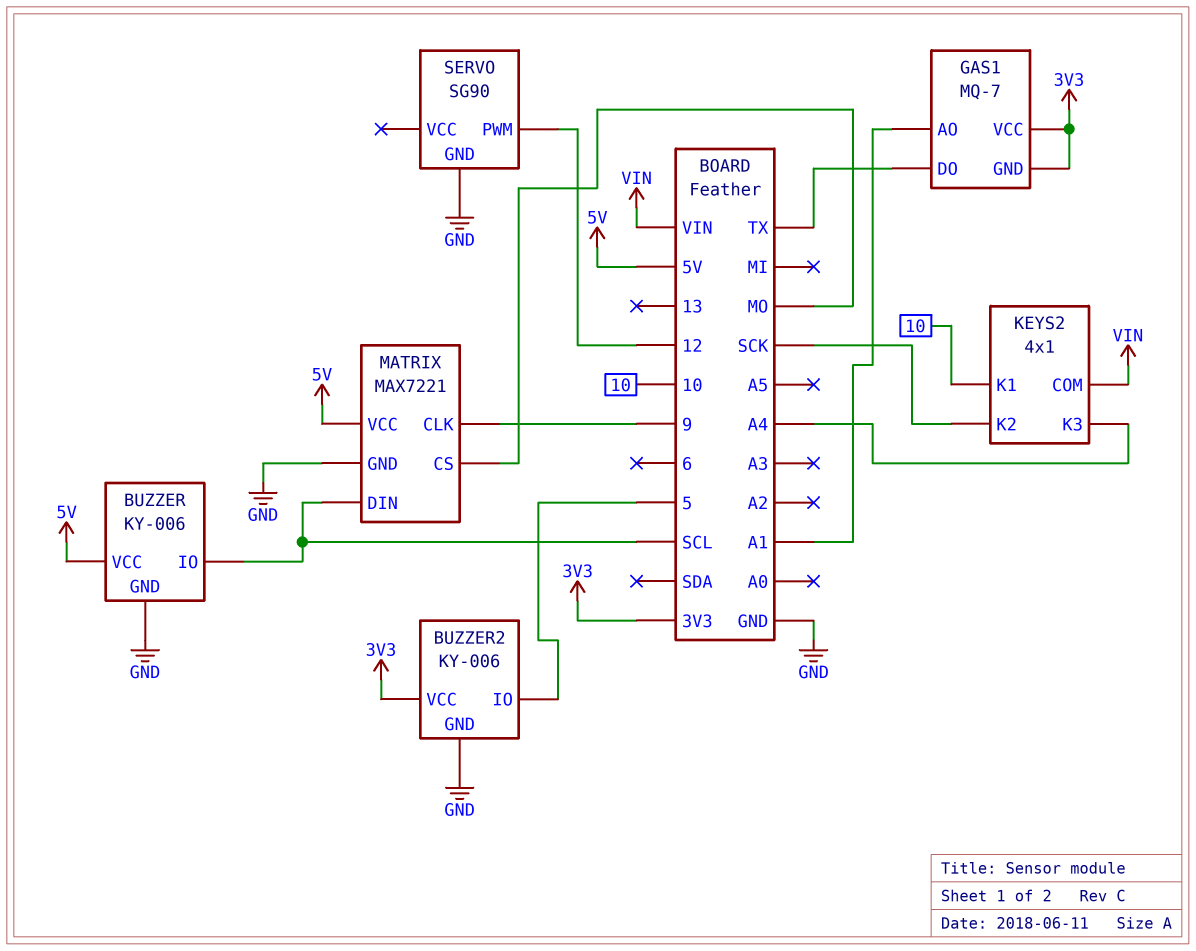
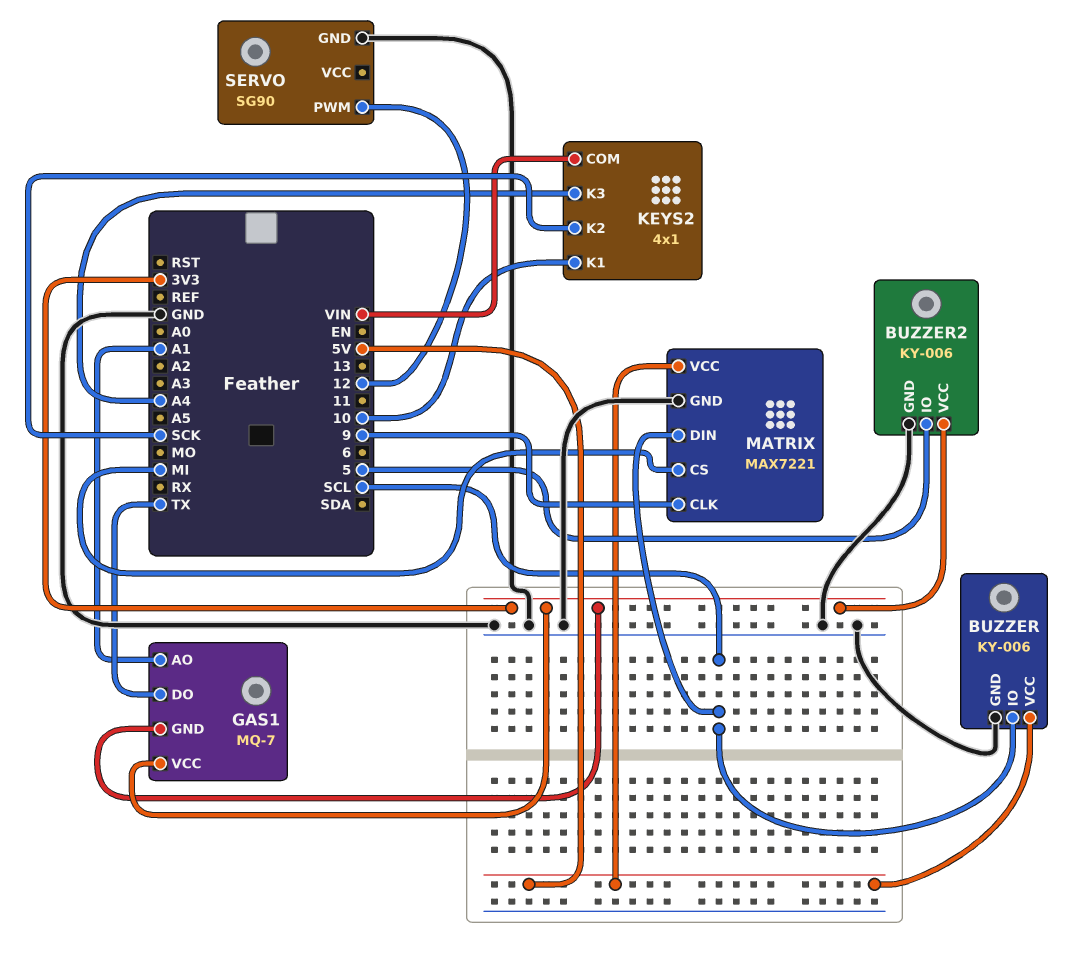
MATRIX pin CS: MO -> MI

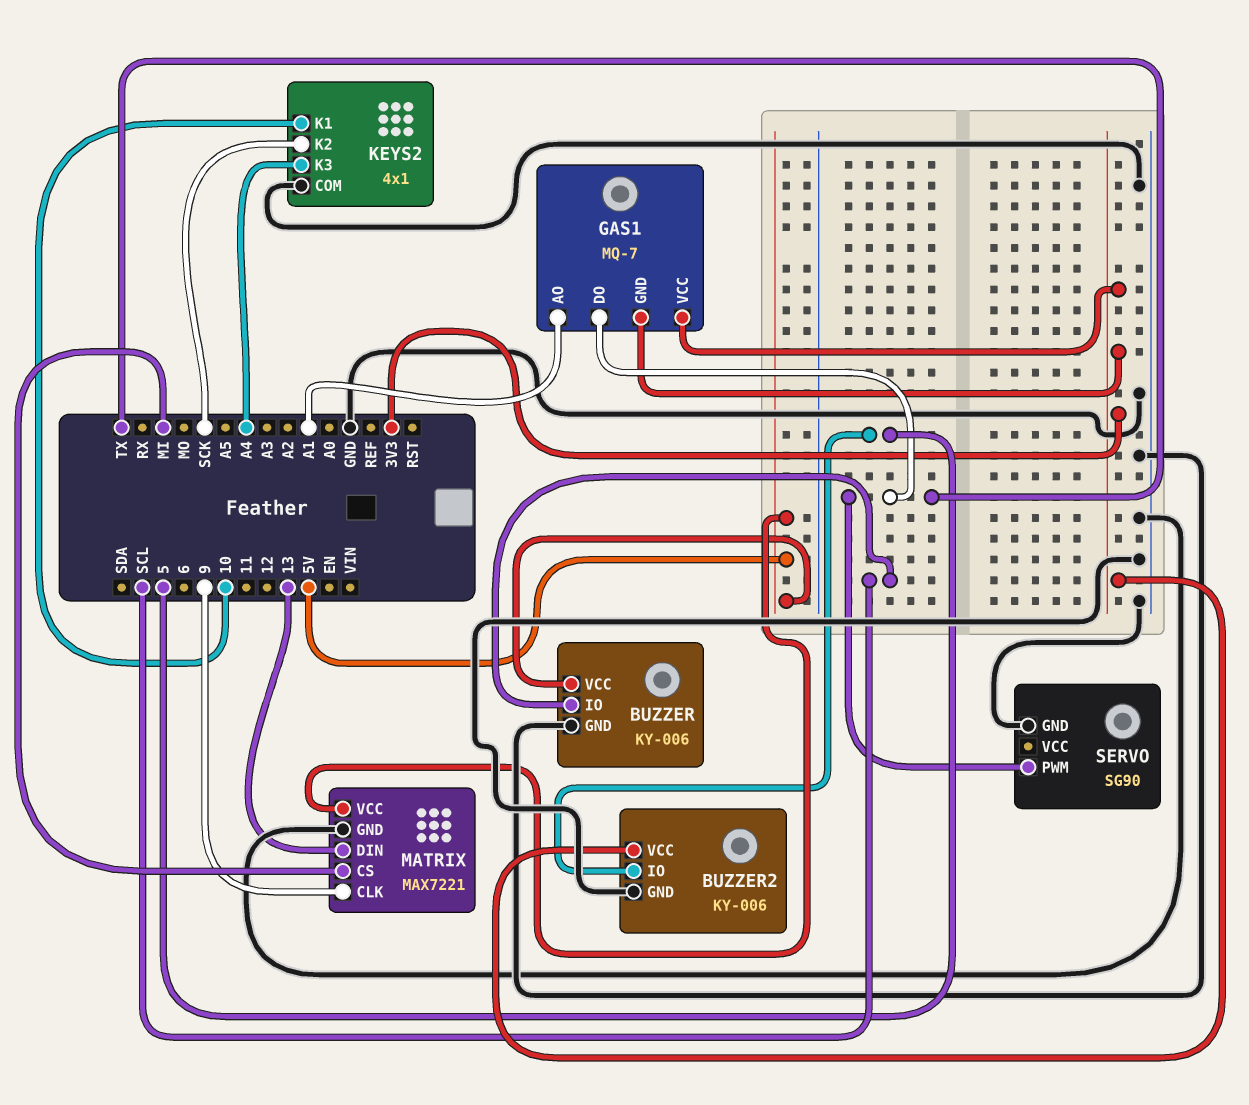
KEYS2 pin COM: VIN -> GND
MATRIX pin DIN: SCL -> 13
SERVO pin PWM: 12 -> TX

